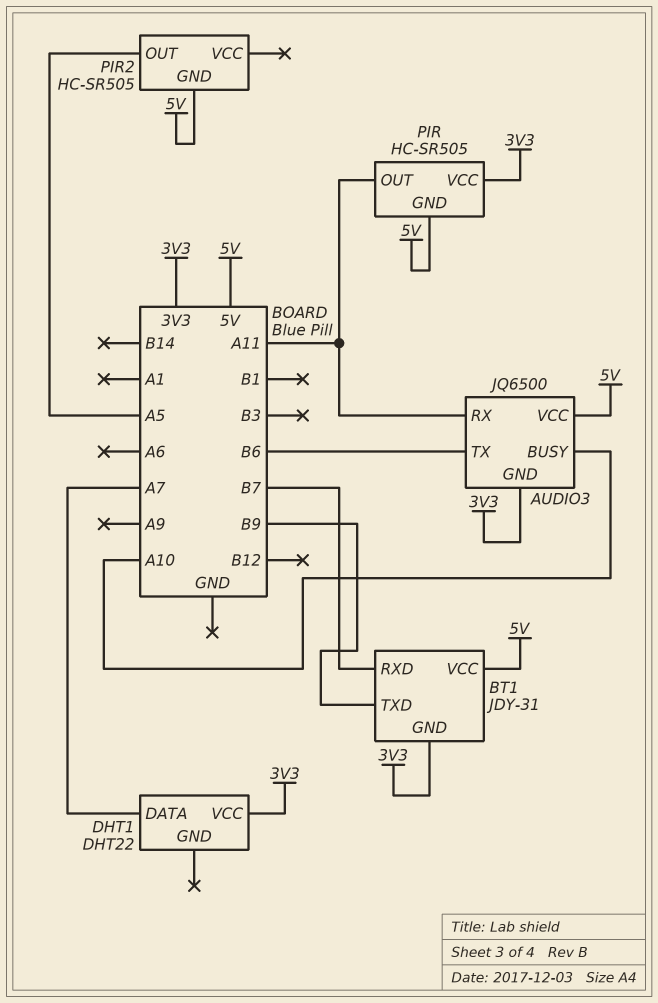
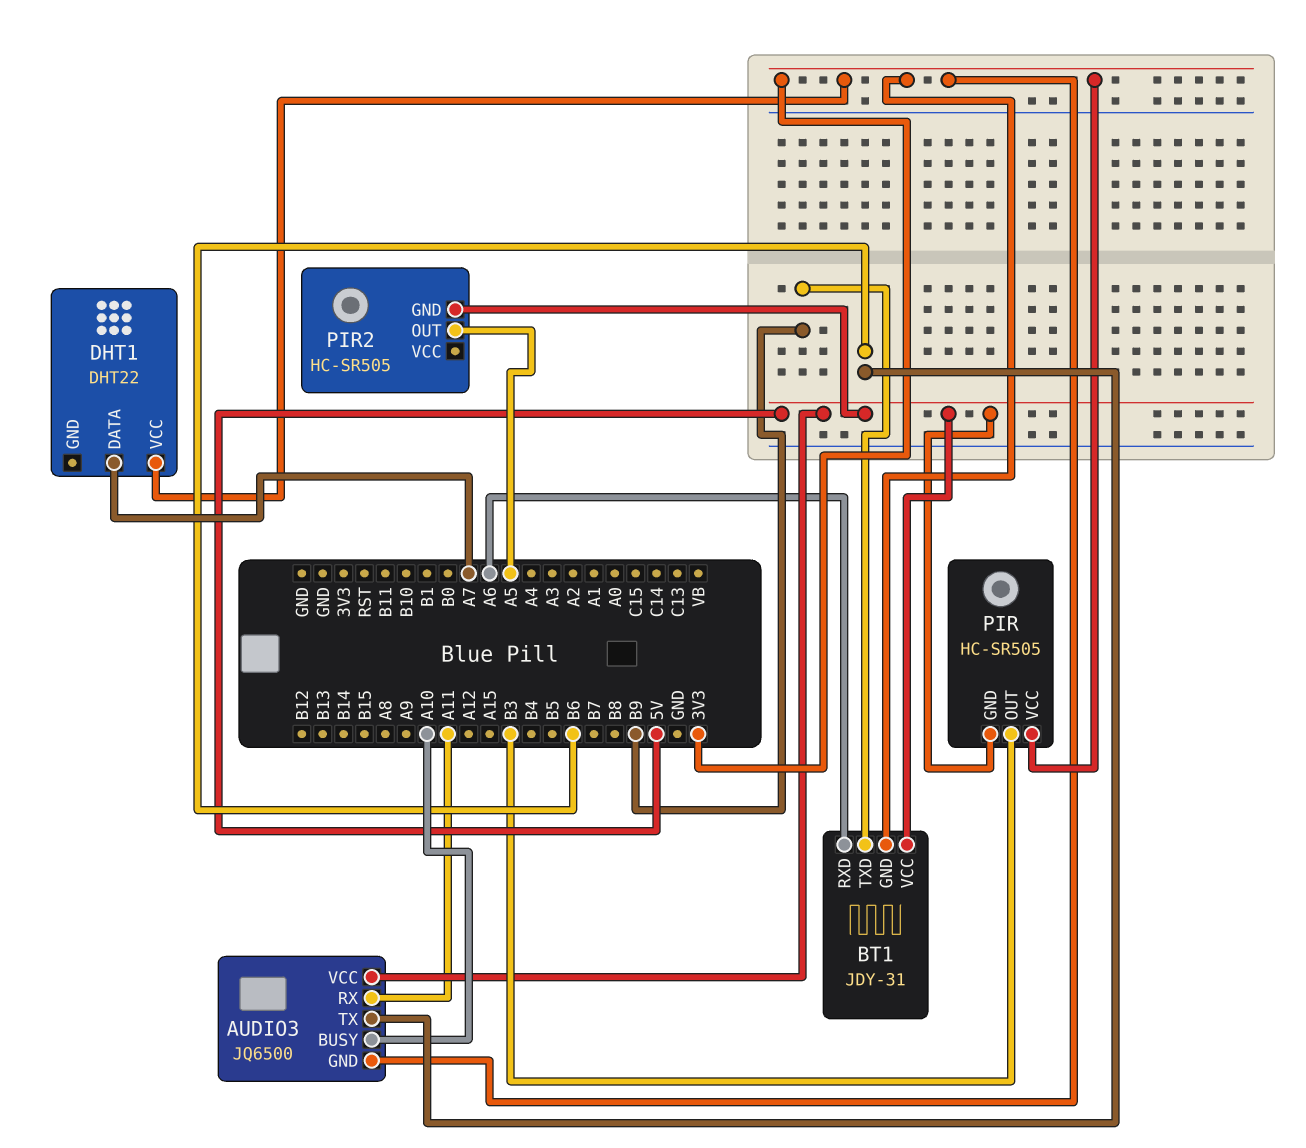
BT1 pin RXD: B7 -> A6
PIR pin OUT: A11 -> B3

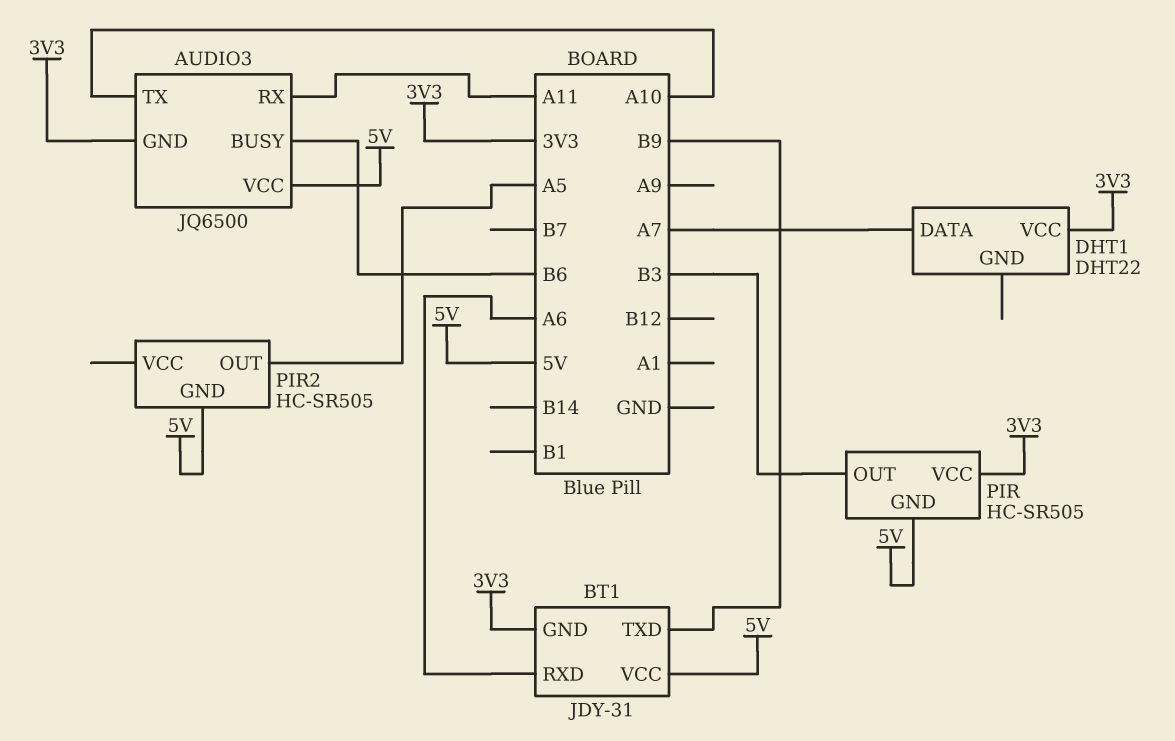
AUDIO3 pin BUSY: A10 -> B6
AUDIO3 pin TX: B6 -> A10

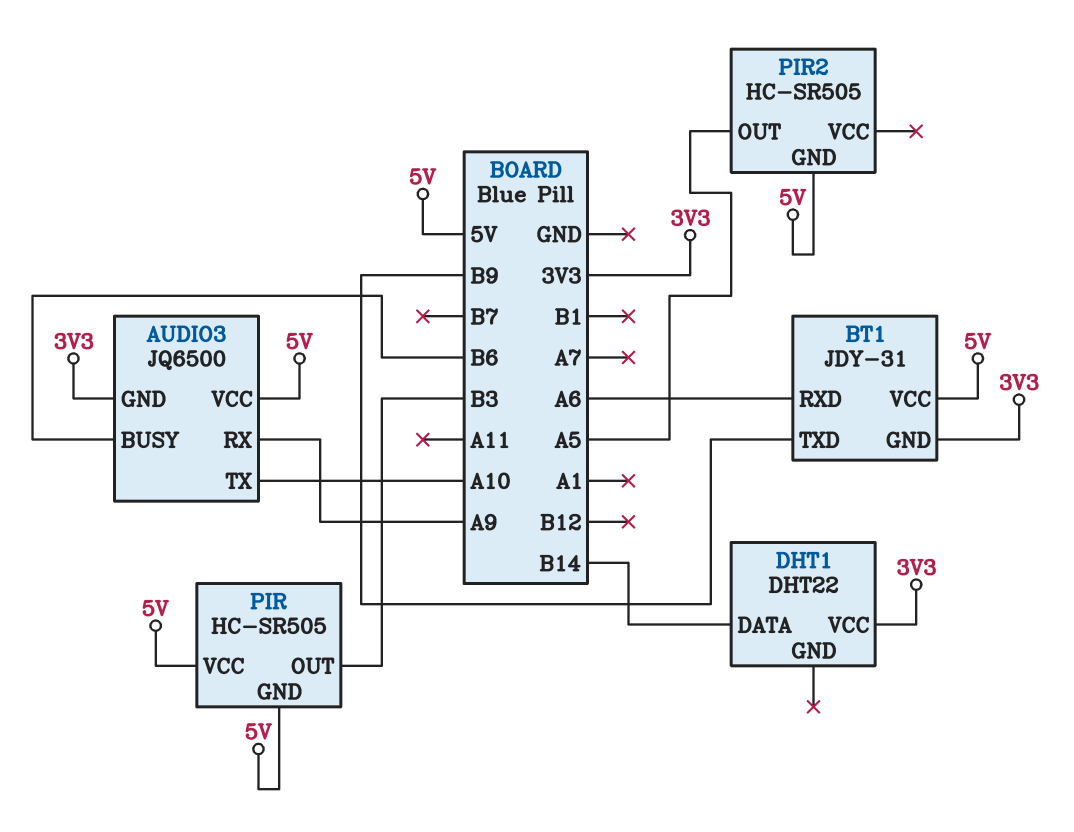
AUDIO3 pin RX: A11 -> A9
DHT1 pin DATA: A7 -> B14
PIR pin VCC: 3V3 -> 5V

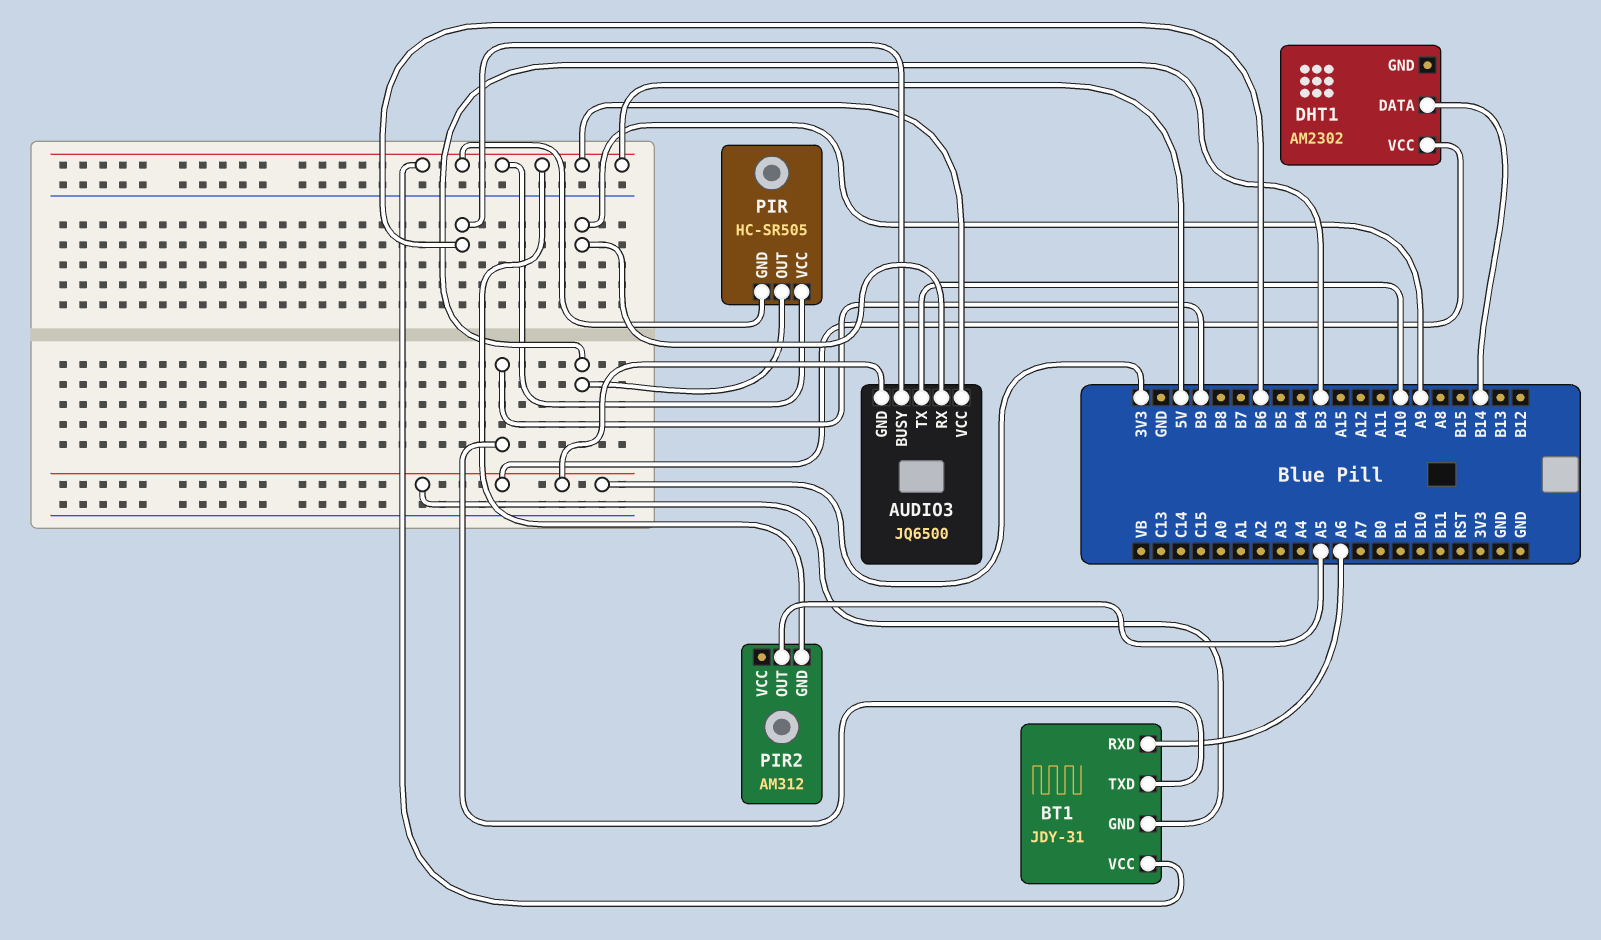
DHT1: DHT22 -> AM2302
PIR2: HC-SR505 -> AM312

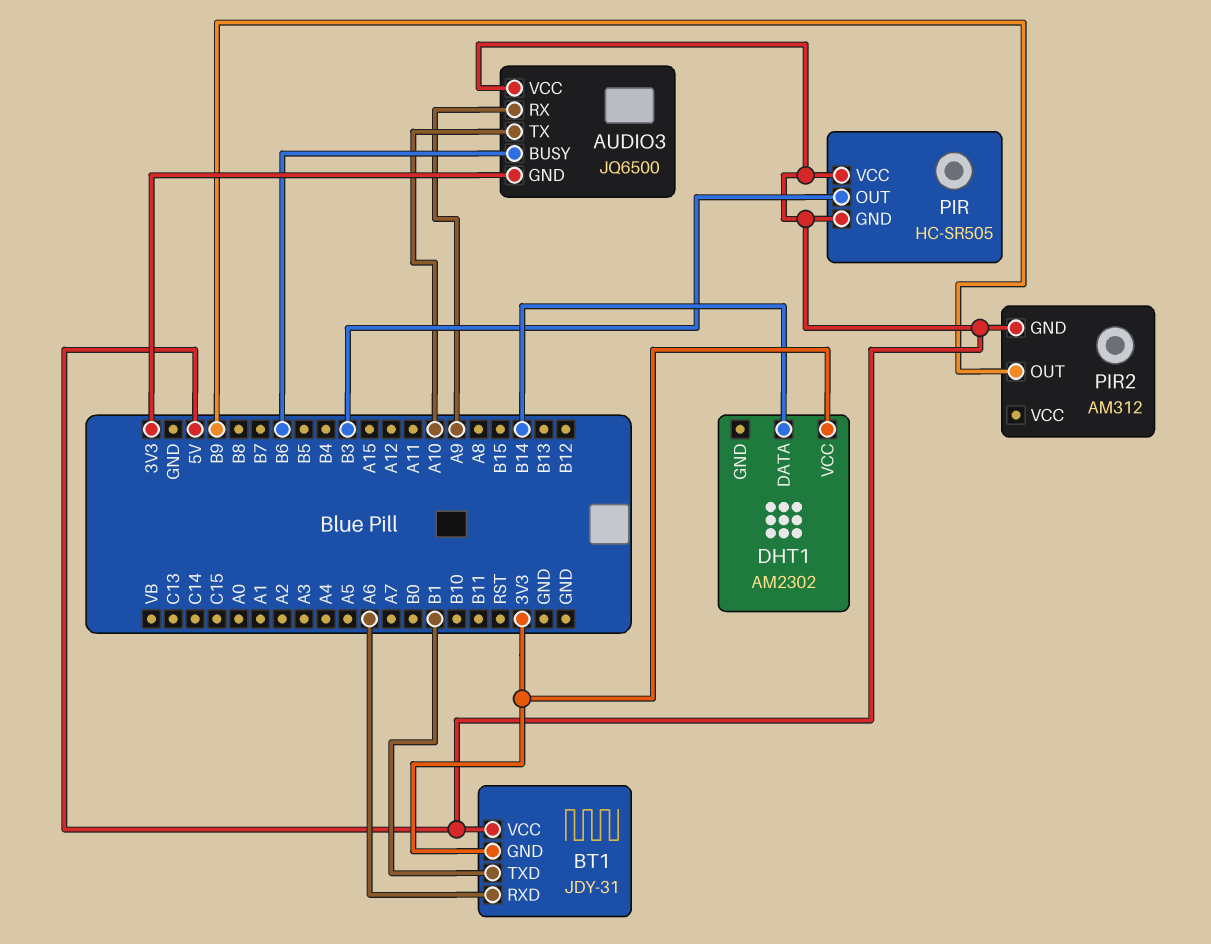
BT1 pin TXD: B9 -> B1
PIR2 pin OUT: A5 -> B9

